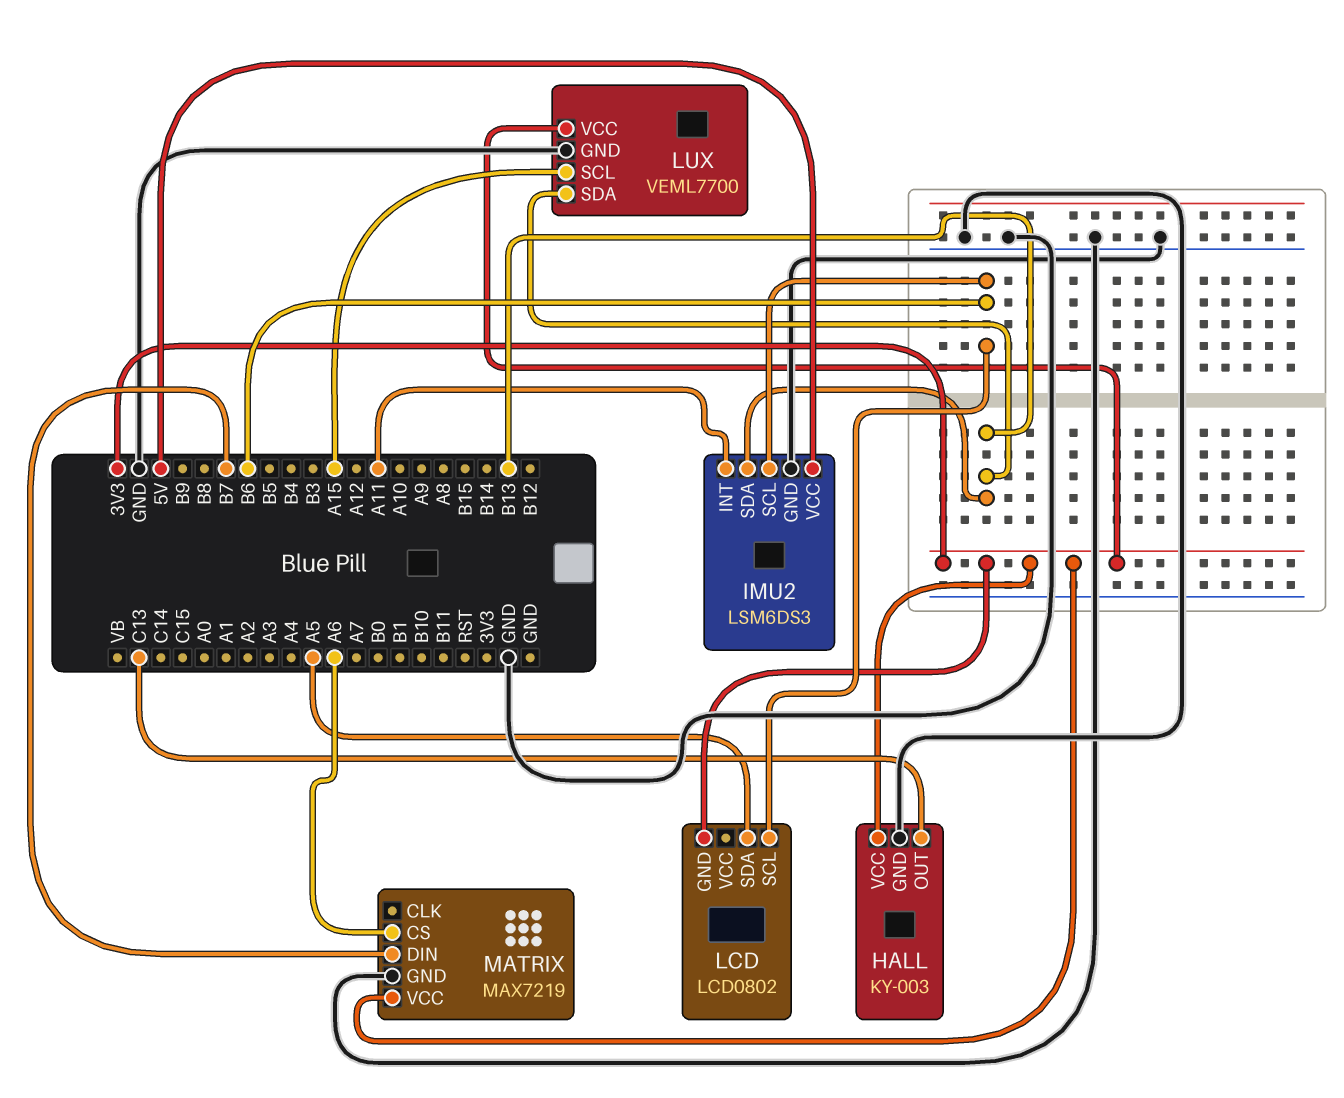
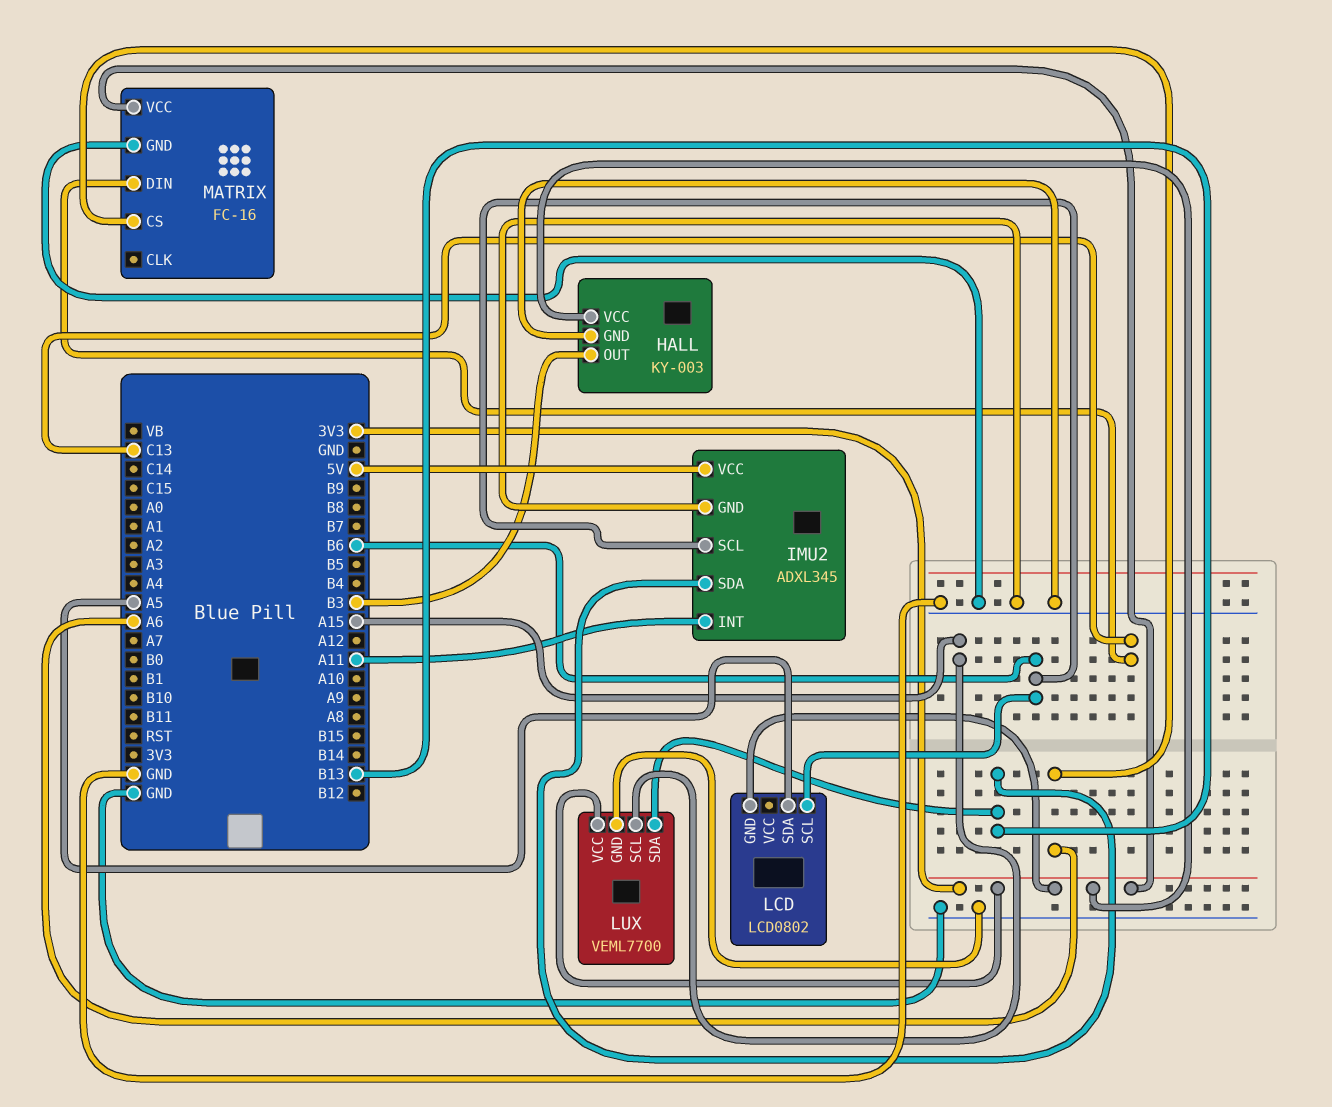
HALL pin OUT: C13 -> B3
IMU2: LSM6DS3 -> ADXL345
MATRIX: MAX7219 -> FC-16
MATRIX pin DIN: B7 -> C13

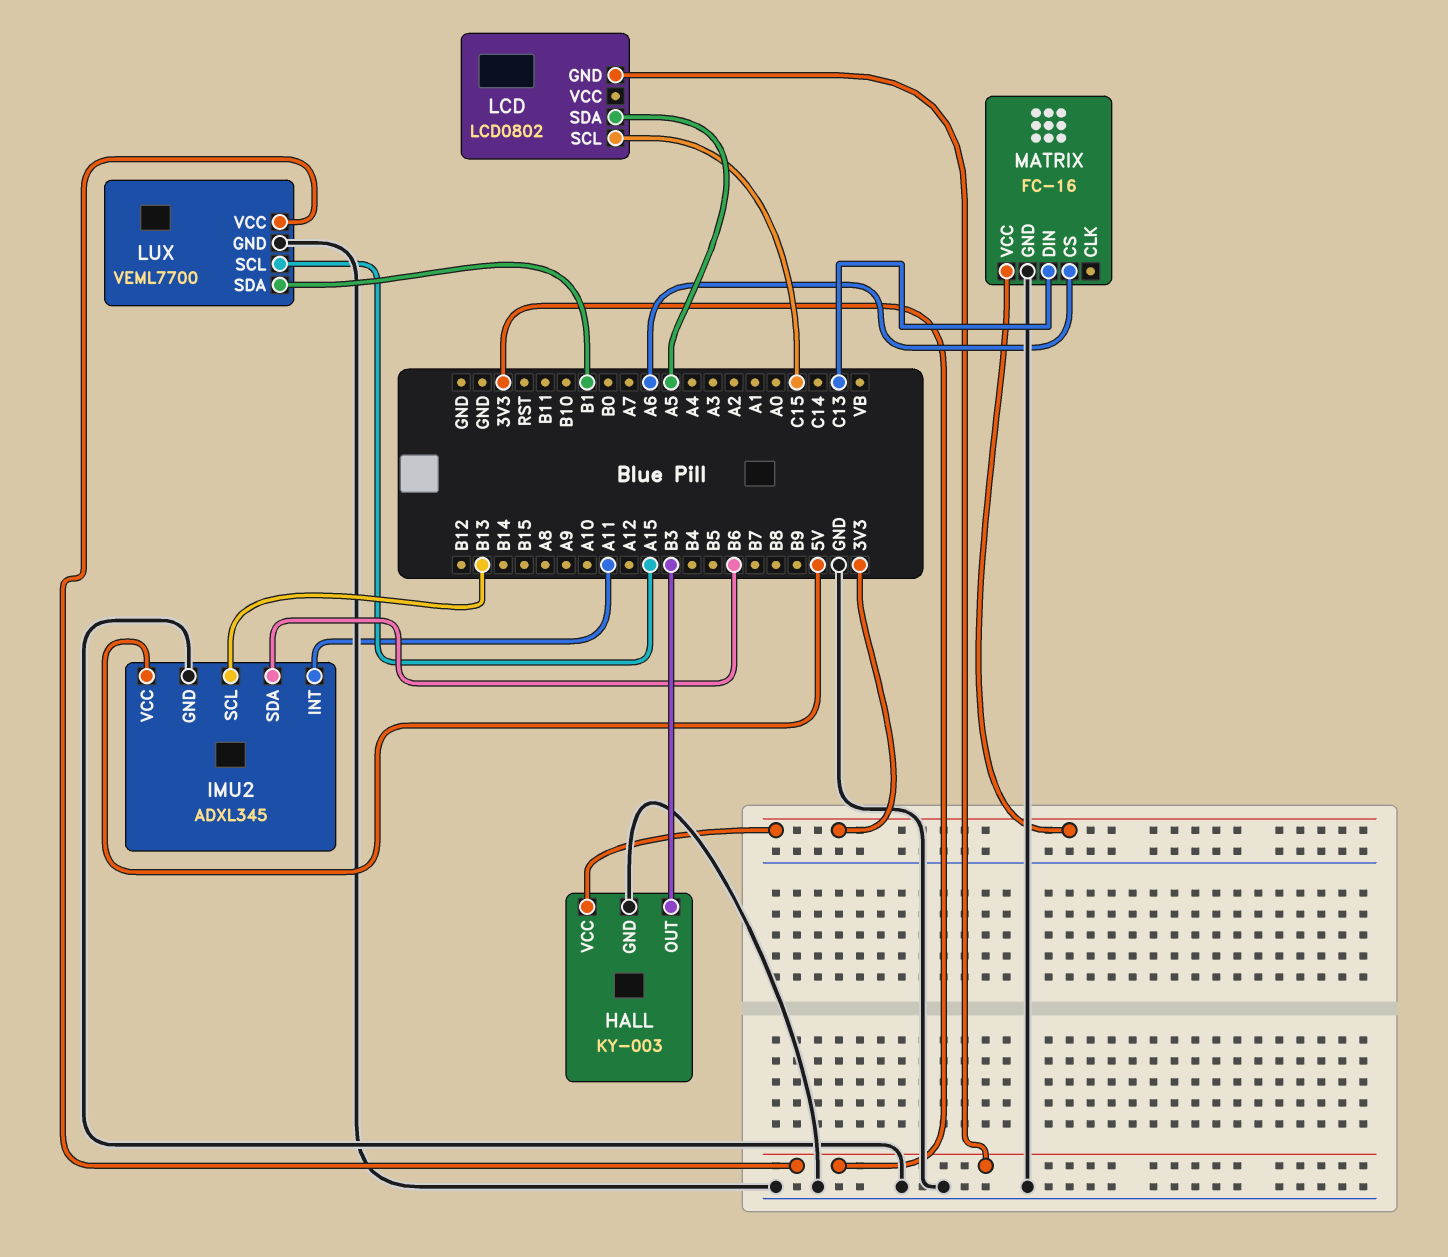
IMU2 pin SCL: B6 -> B13
IMU2 pin SDA: B13 -> B6
LCD pin SCL: B6 -> C15
LUX pin SDA: B13 -> B1

